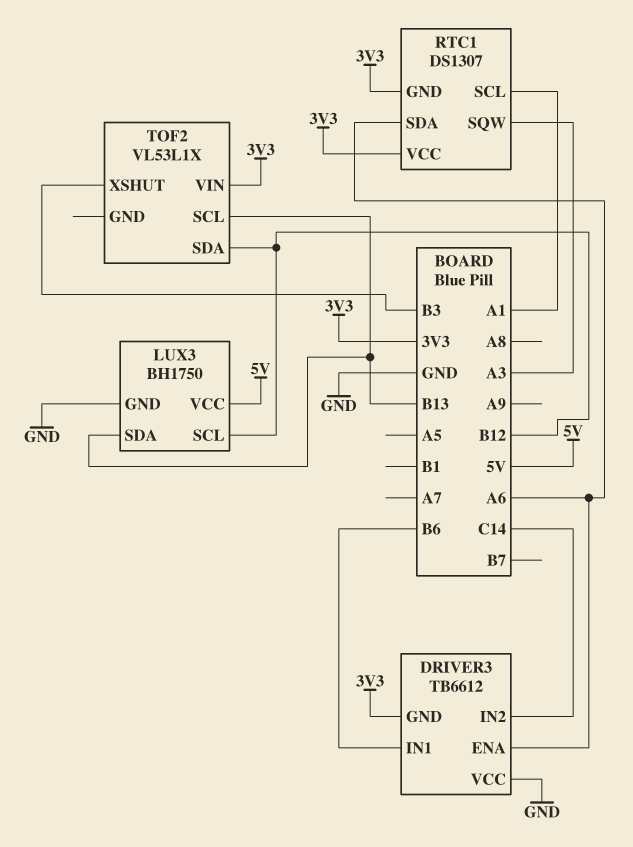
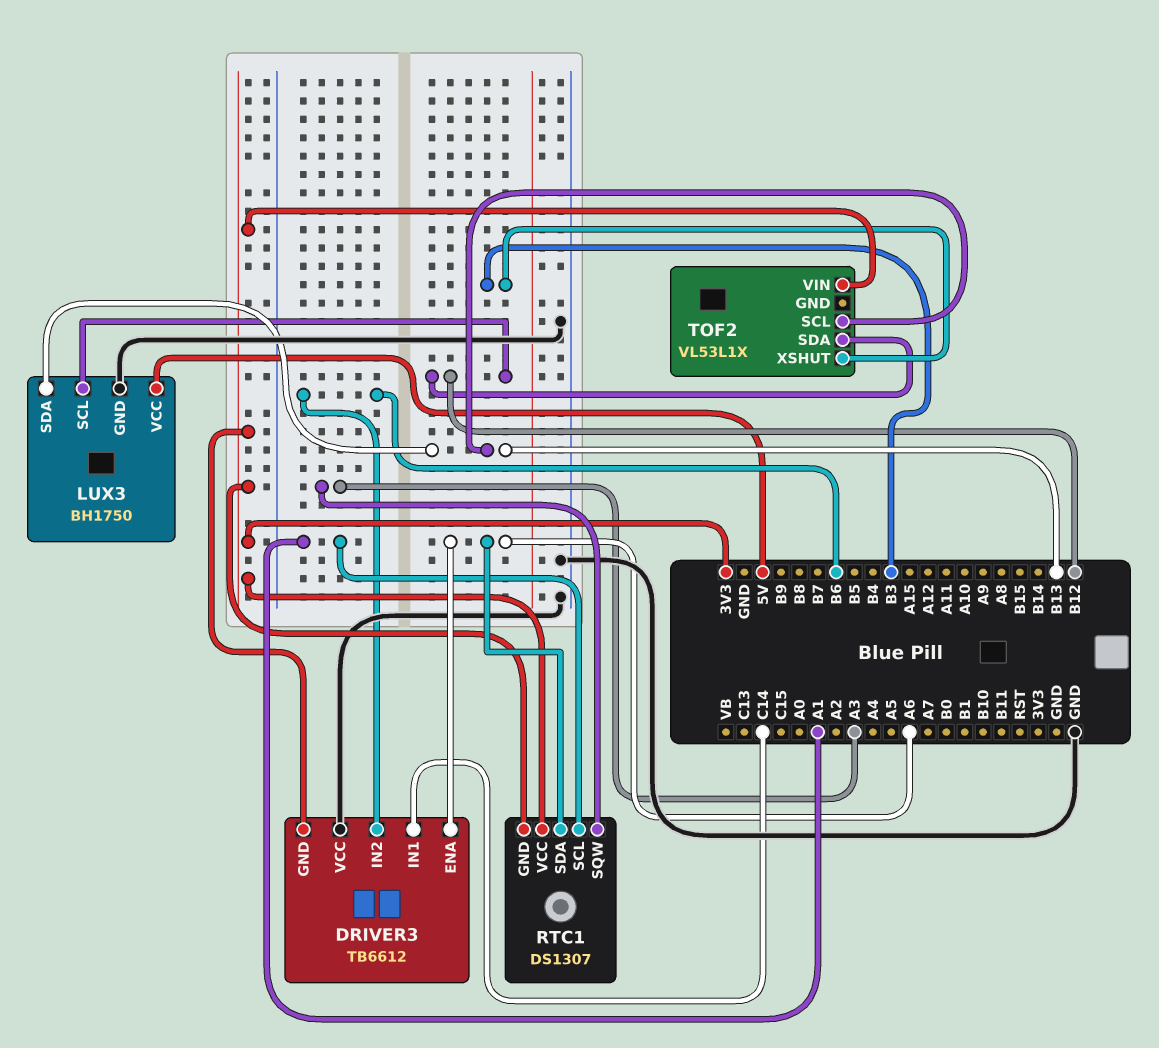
DRIVER3 pin IN1: B6 -> C14
DRIVER3 pin IN2: C14 -> B6

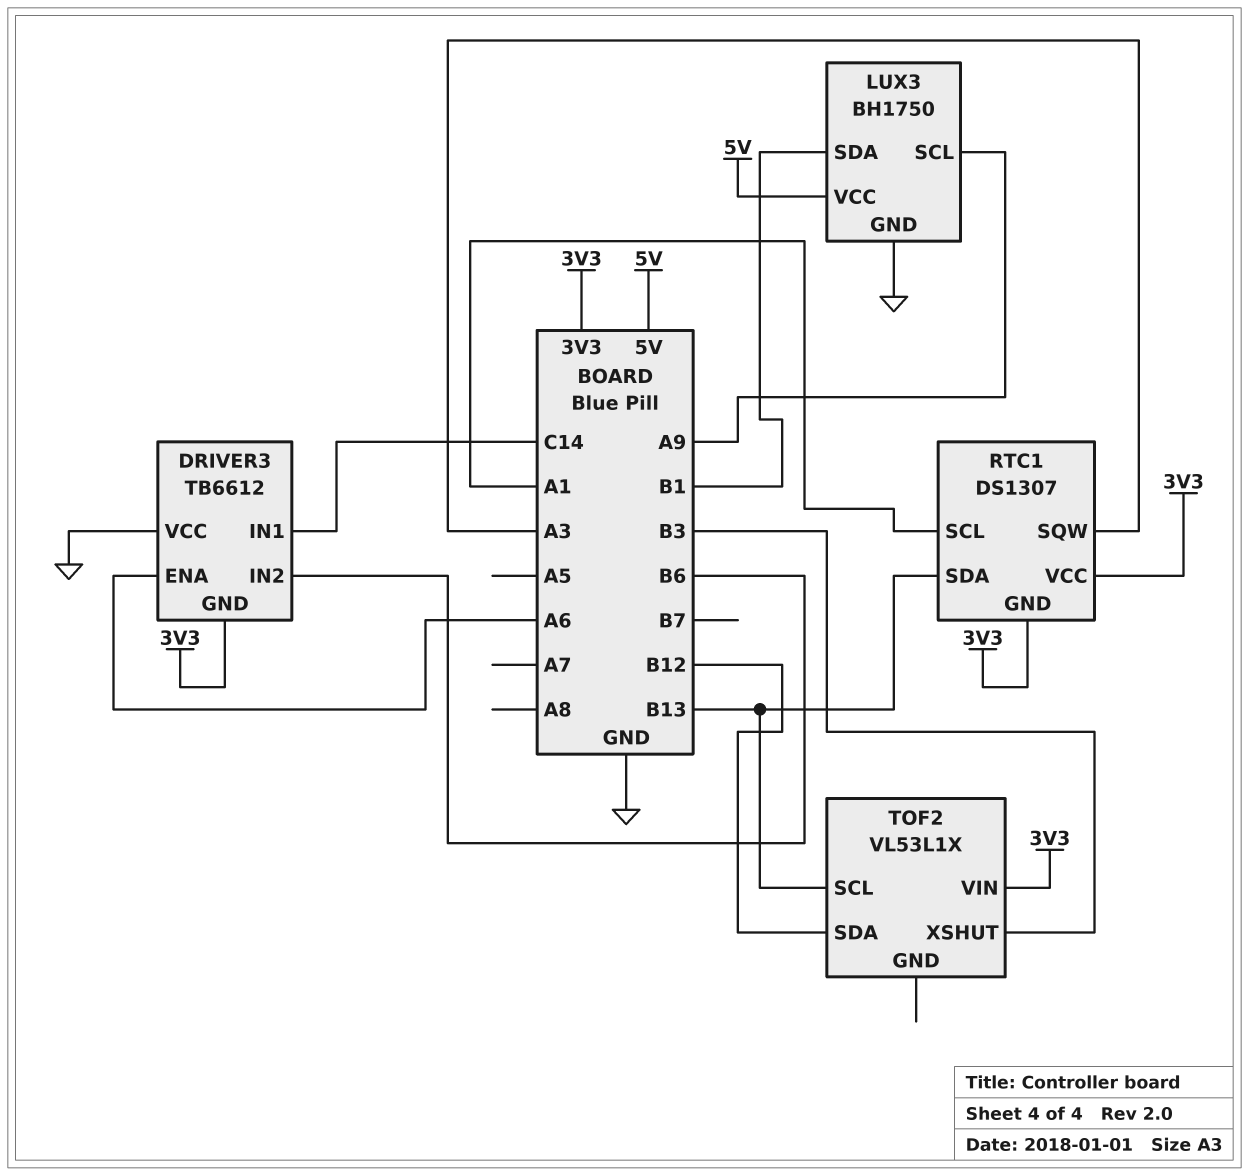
LUX3 pin SCL: B12 -> A9
LUX3 pin SDA: B13 -> B1
RTC1 pin SDA: A6 -> B13

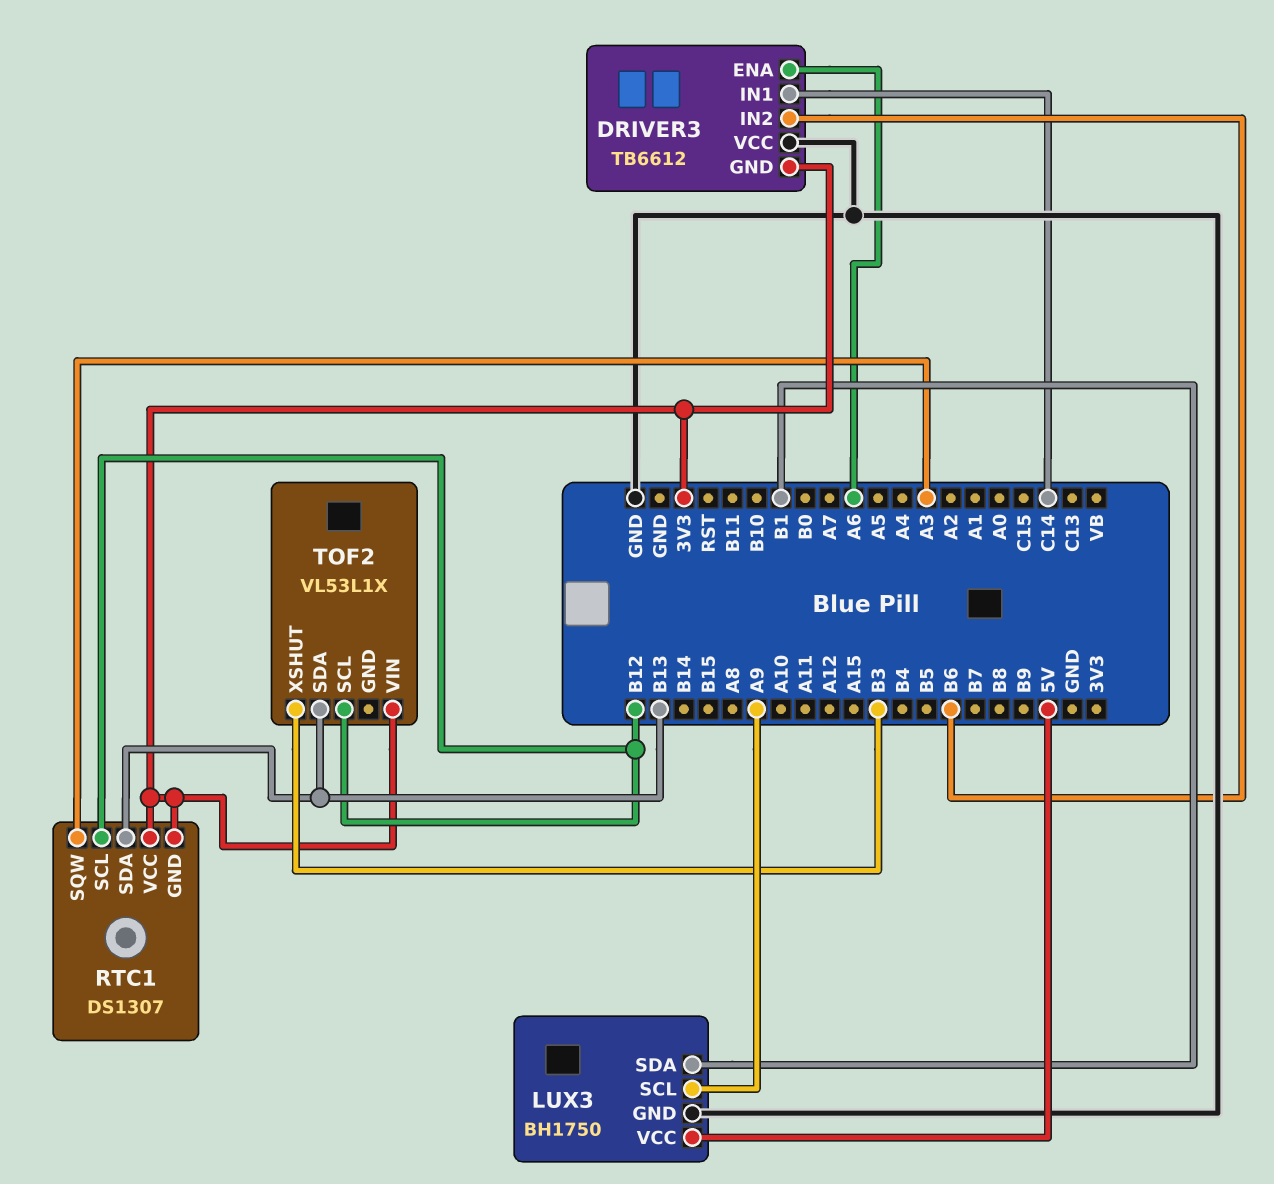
RTC1 pin SCL: A1 -> B12
TOF2 pin SCL: B13 -> B12
TOF2 pin SDA: B12 -> B13

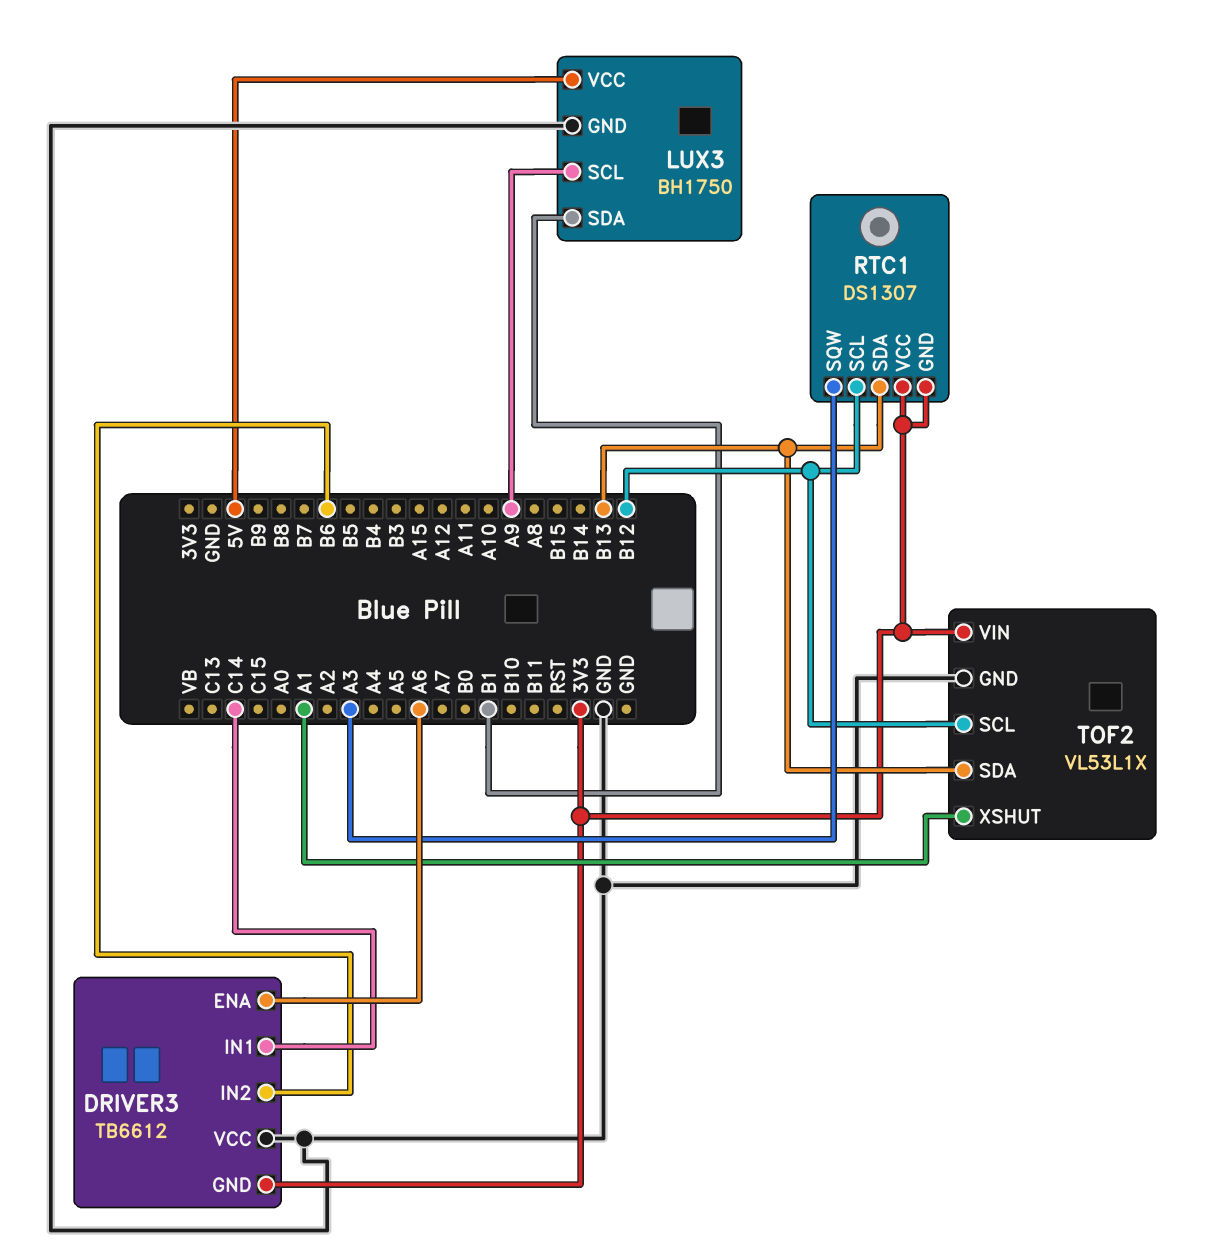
TOF2 pin GND: none -> GND
TOF2 pin XSHUT: B3 -> A1

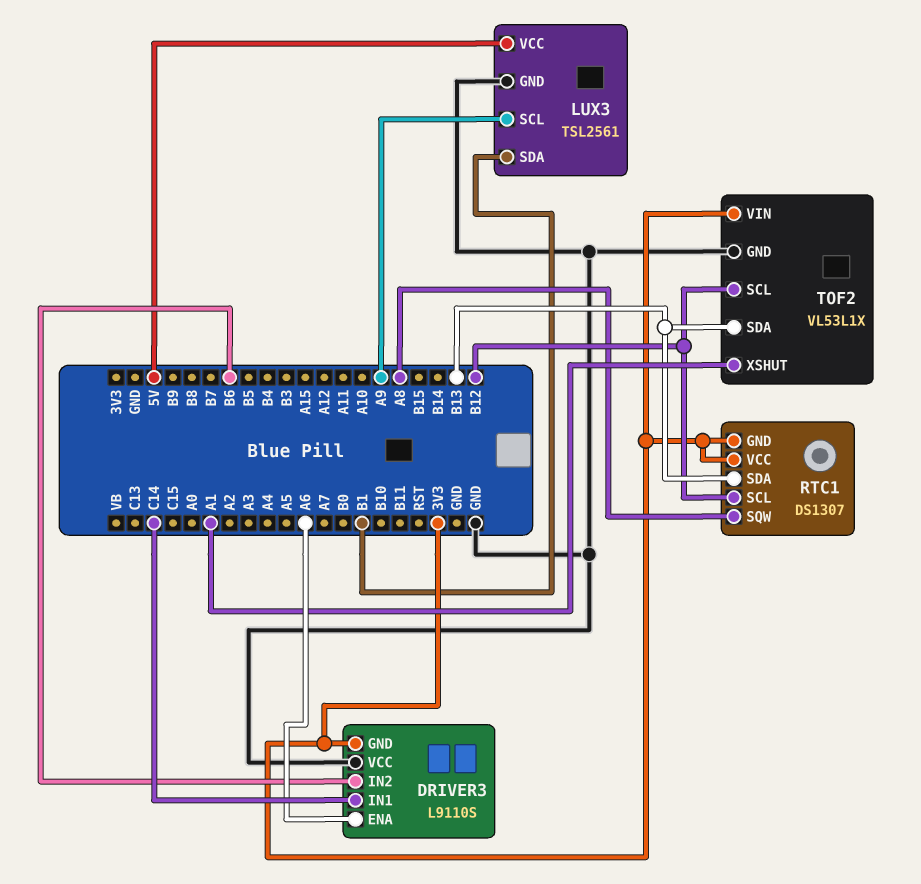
DRIVER3: TB6612 -> L9110S
LUX3: BH1750 -> TSL2561
RTC1 pin SQW: A3 -> A8

